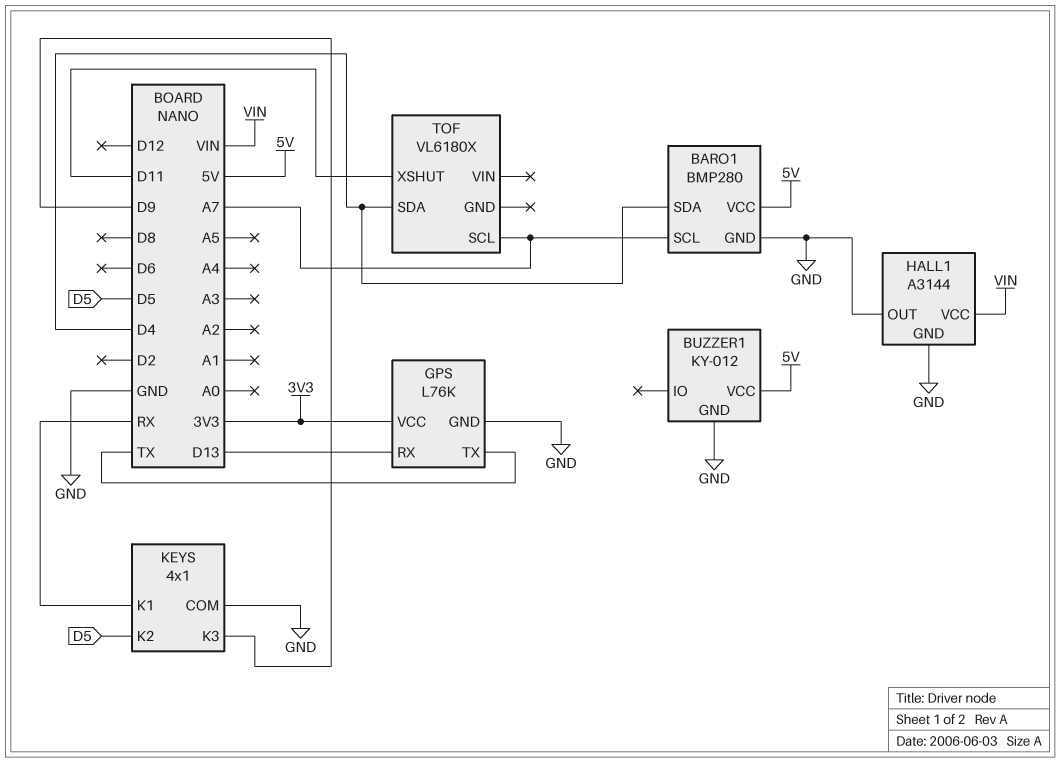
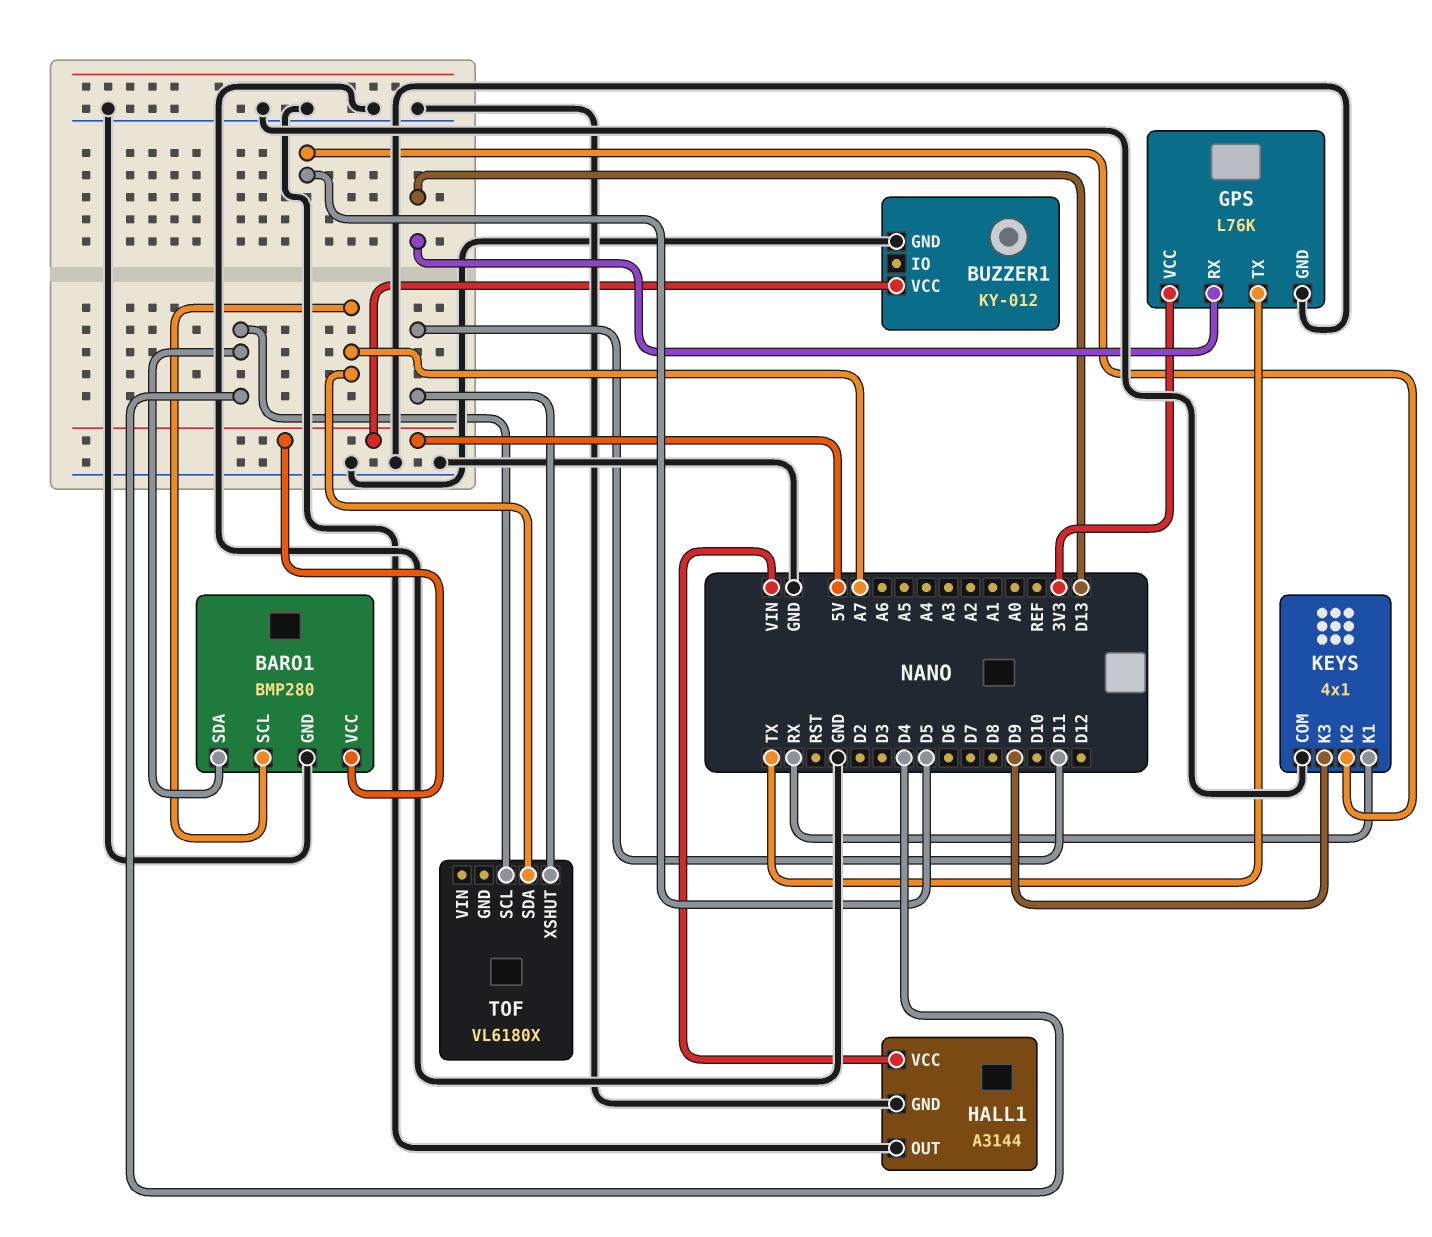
TOF pin SCL: A7 -> D4
TOF pin SDA: D4 -> A7

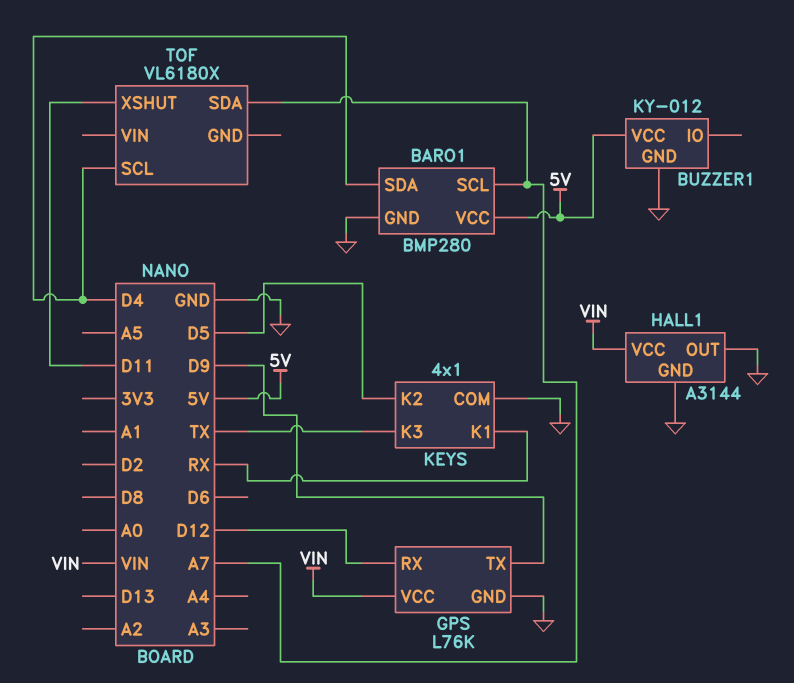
GPS pin RX: D13 -> D12
GPS pin TX: TX -> D9
GPS pin VCC: 3V3 -> VIN
KEYS pin K3: D9 -> TX

